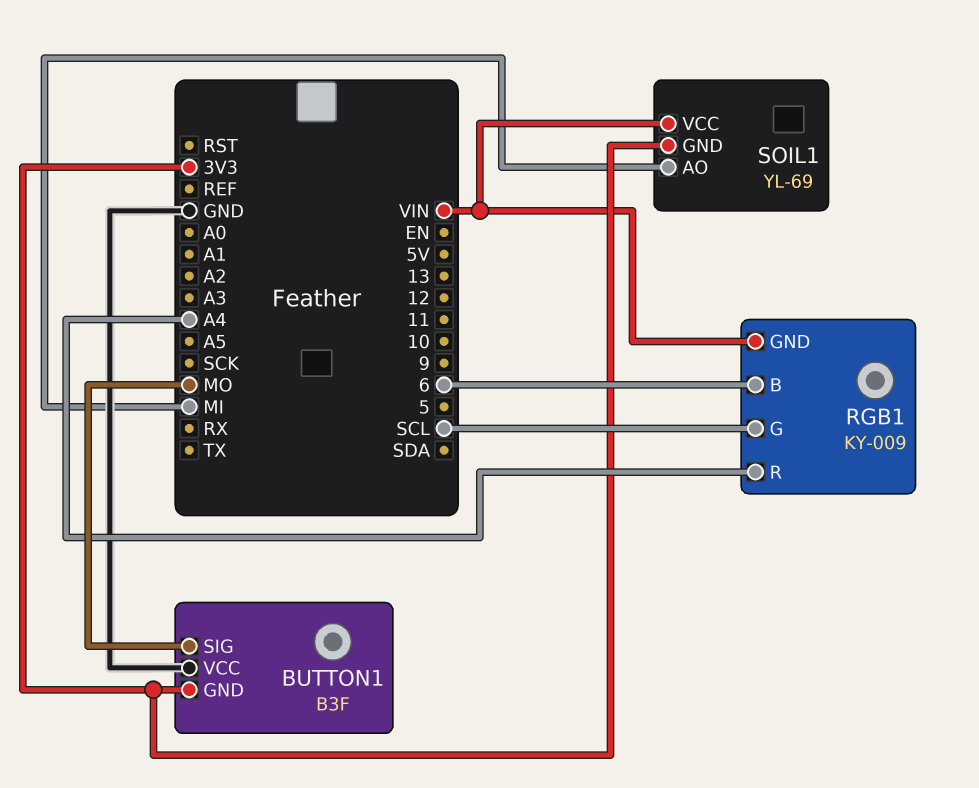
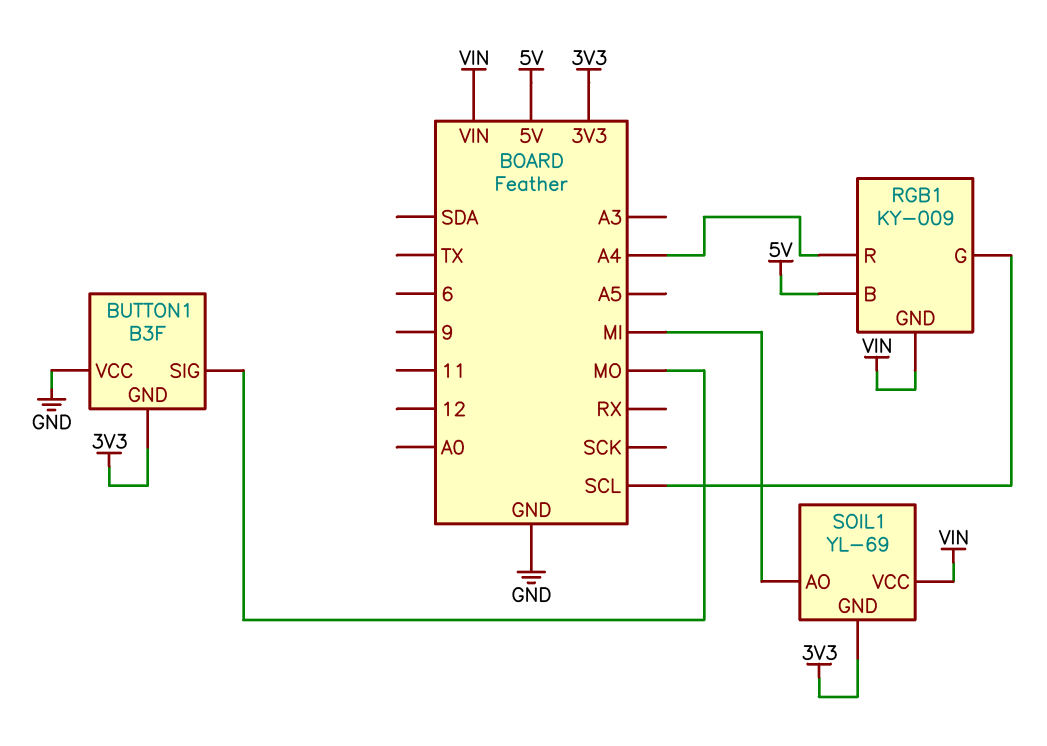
RGB1 pin B: 6 -> 5V

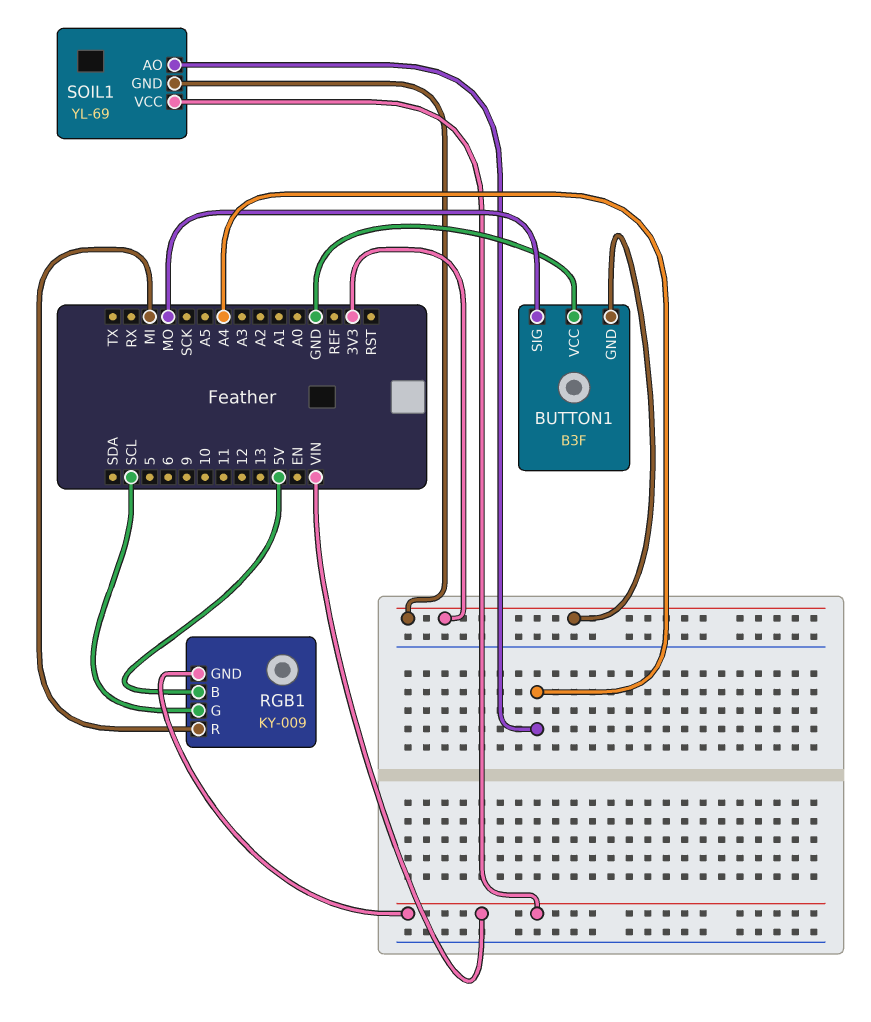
RGB1 pin R: A4 -> MI
SOIL1 pin AO: MI -> A4

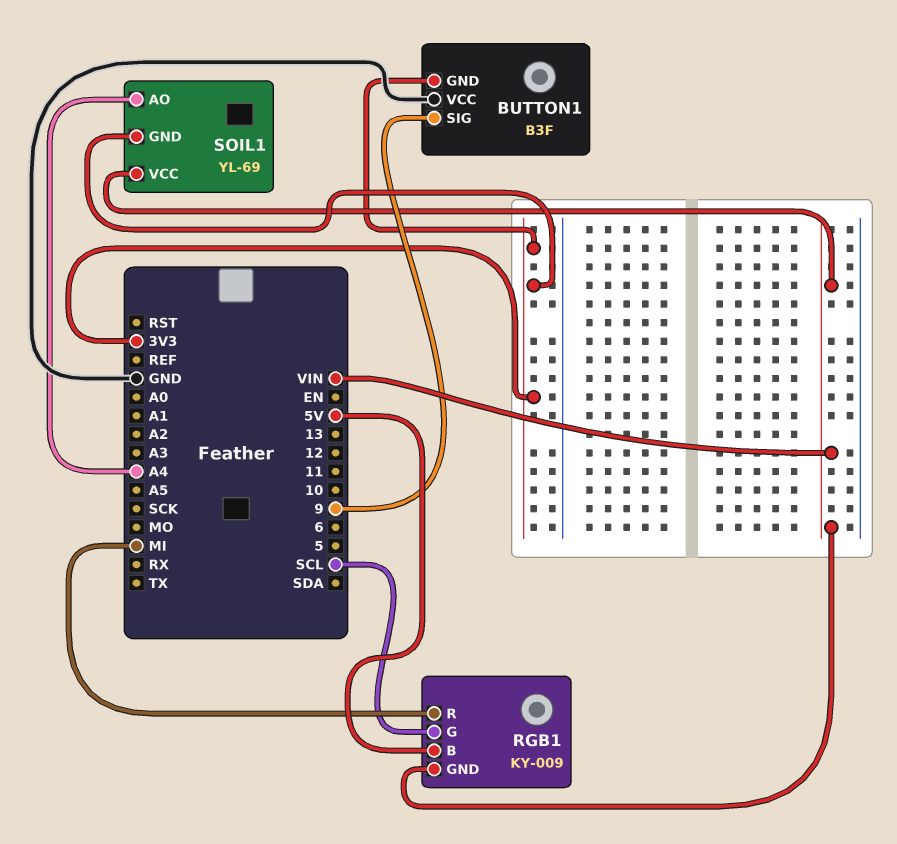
BUTTON1 pin SIG: MO -> 9

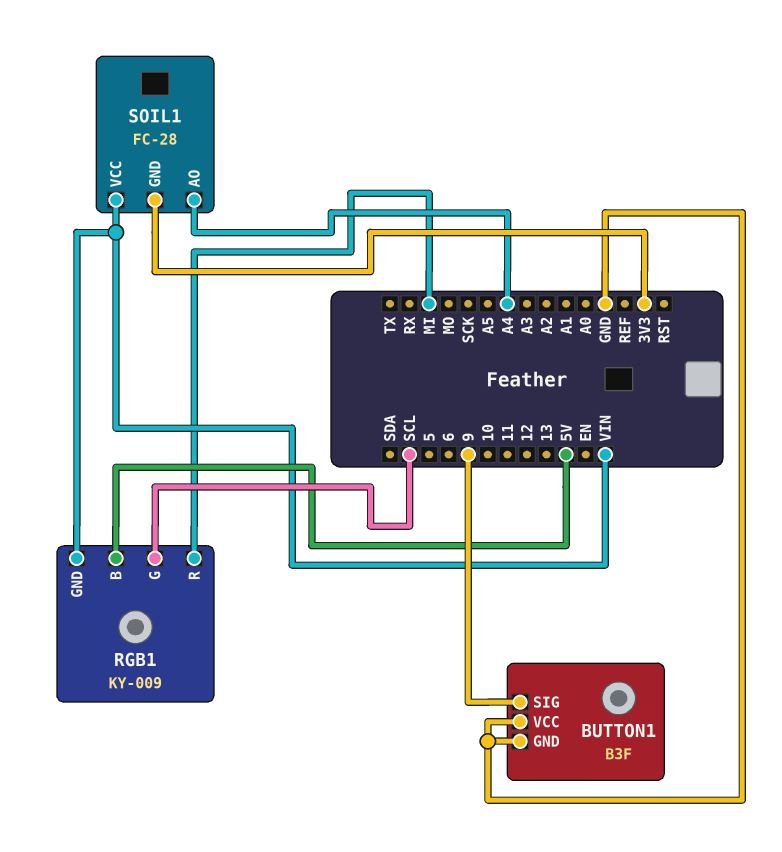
BUTTON1 pin GND: 3V3 -> GND
SOIL1: YL-69 -> FC-28

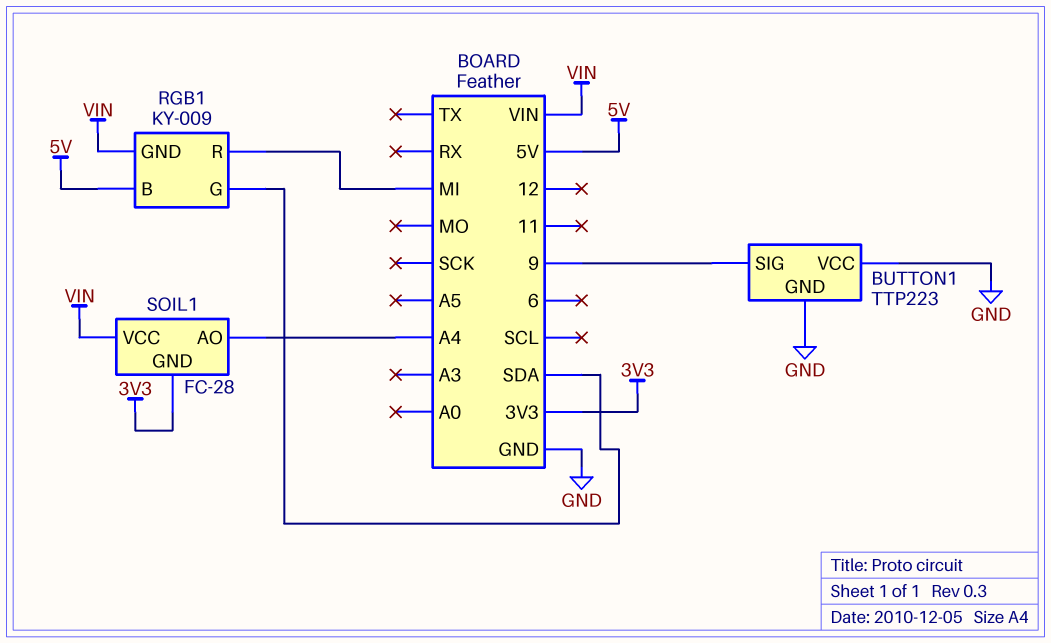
BUTTON1: B3F -> TTP223
RGB1 pin G: SCL -> SDA

